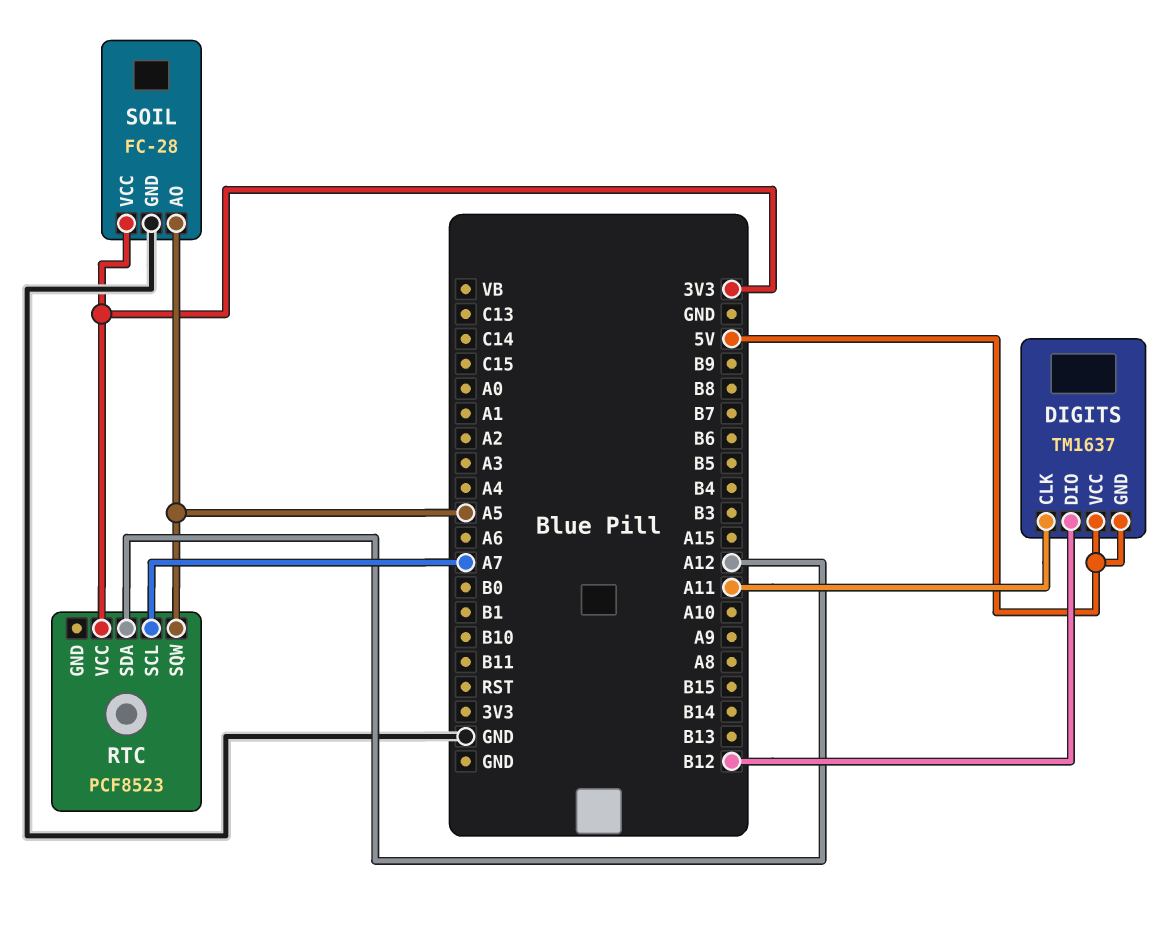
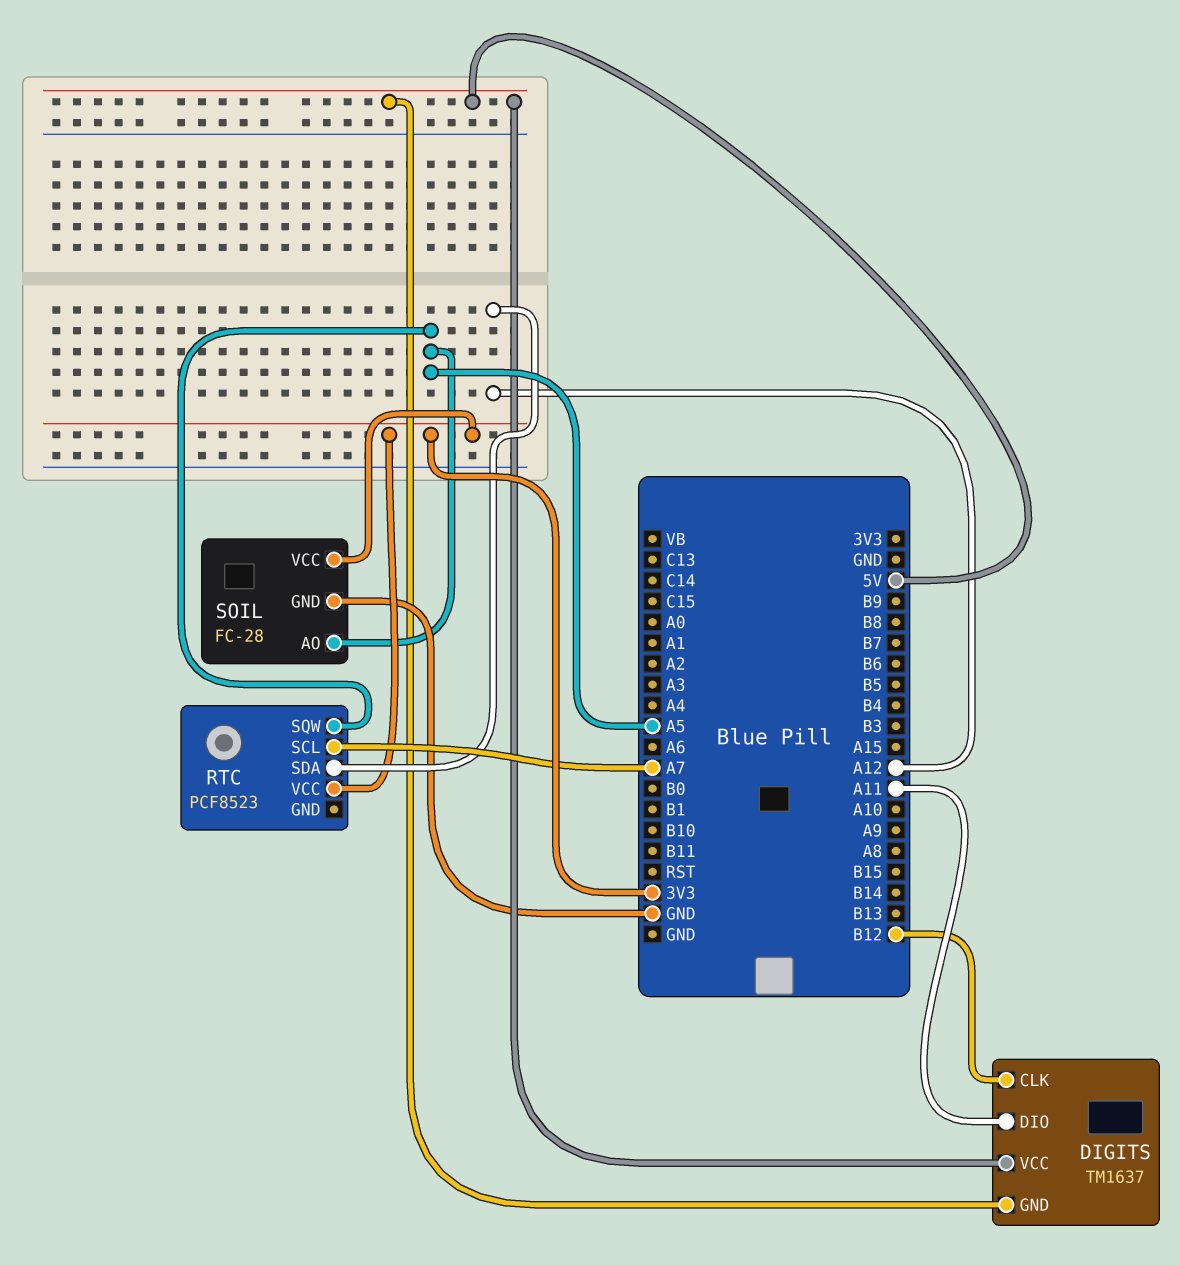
DIGITS pin CLK: A11 -> B12
DIGITS pin DIO: B12 -> A11

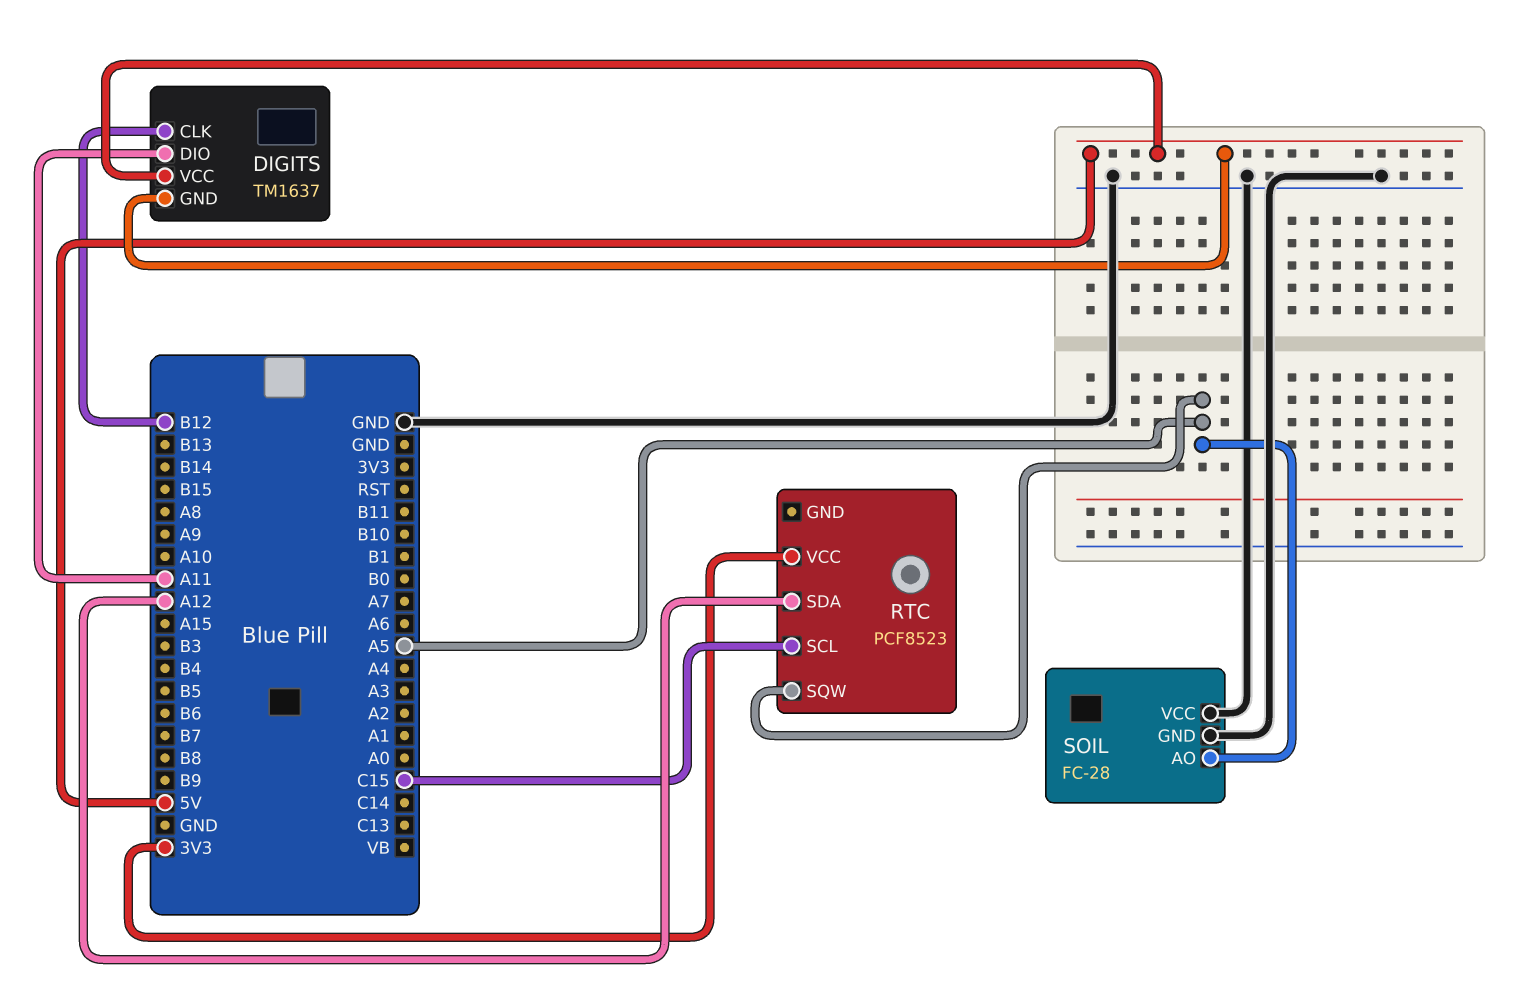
RTC pin SCL: A7 -> C15
SOIL pin VCC: 3V3 -> GND

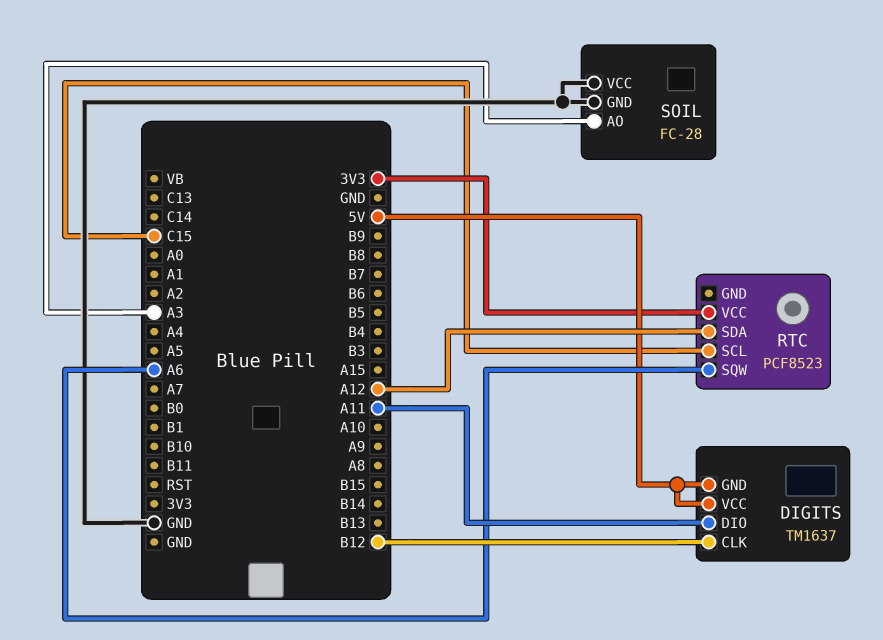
RTC pin SQW: A5 -> A6
SOIL pin AO: A5 -> A3

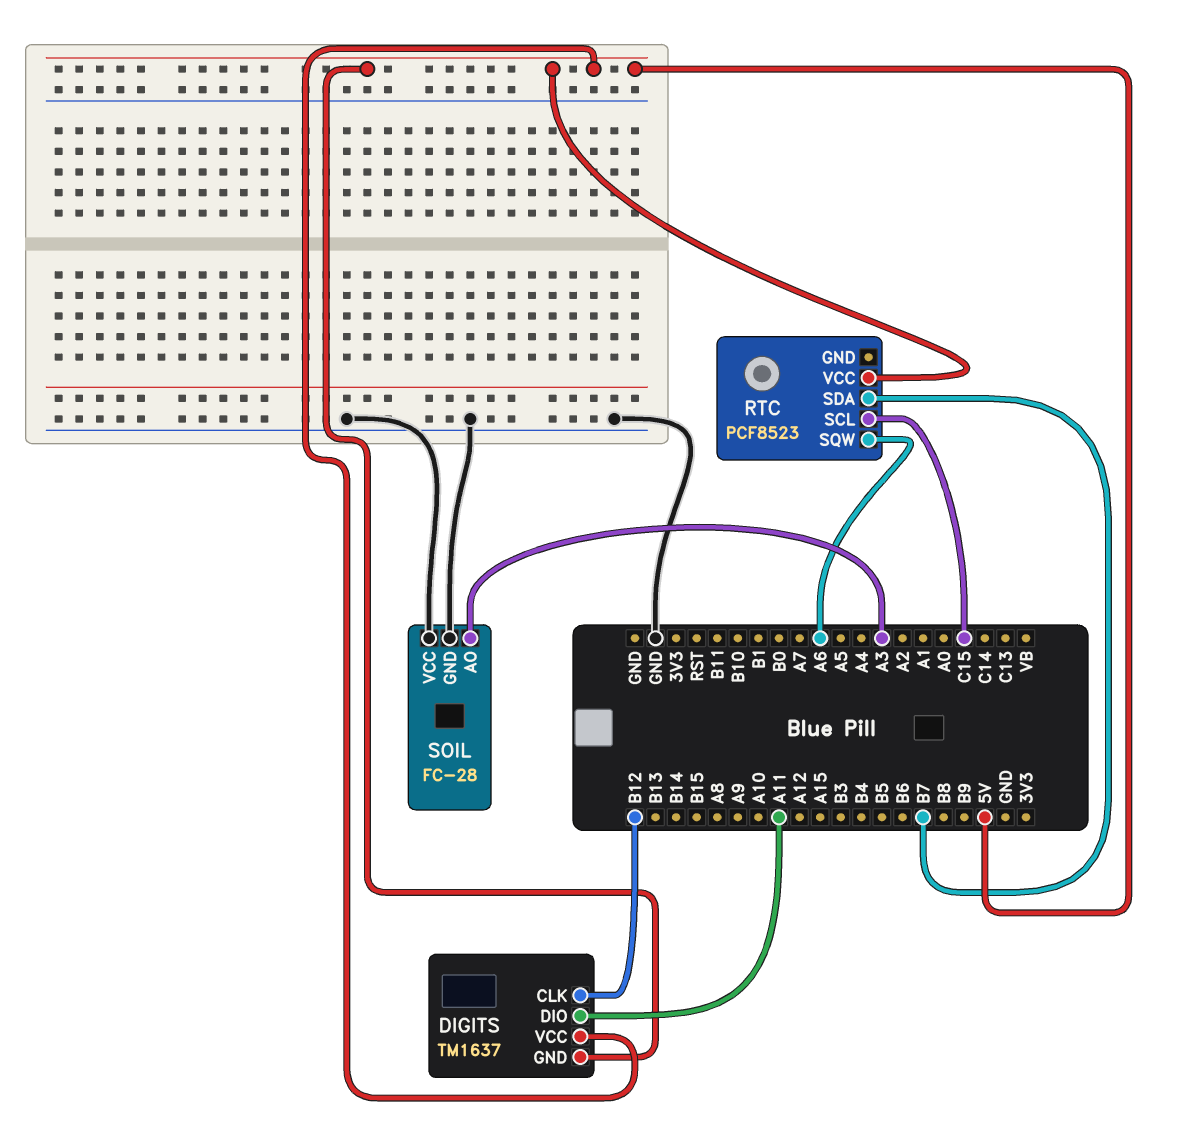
RTC pin SDA: A12 -> B7
RTC pin VCC: 3V3 -> 5V

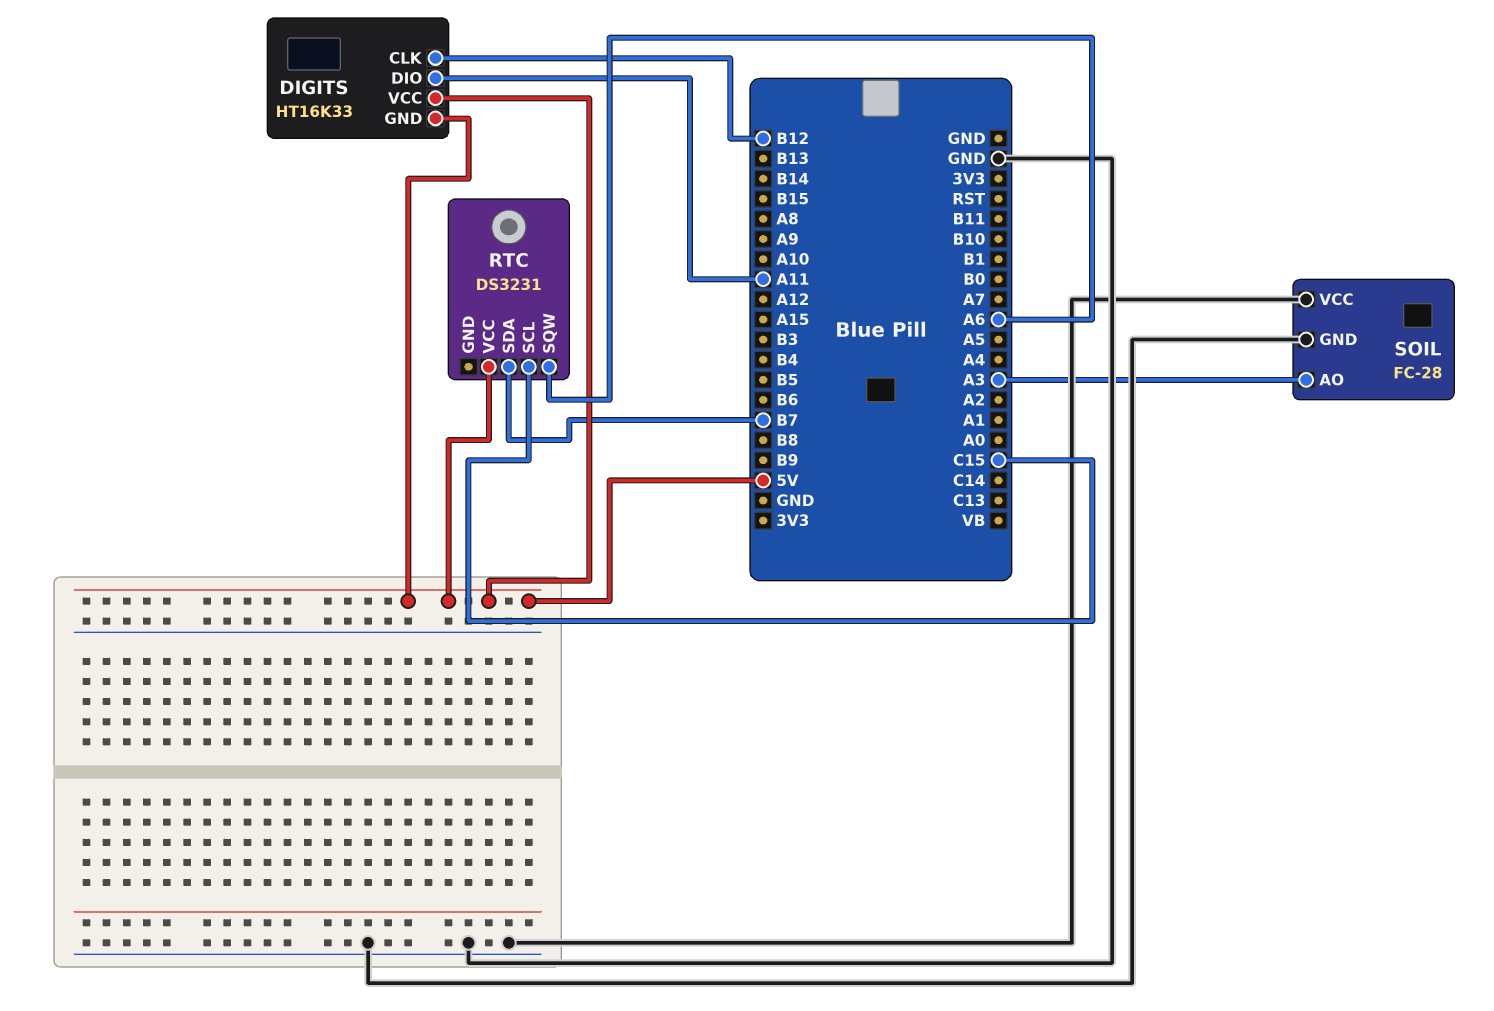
DIGITS: TM1637 -> HT16K33
RTC: PCF8523 -> DS3231

